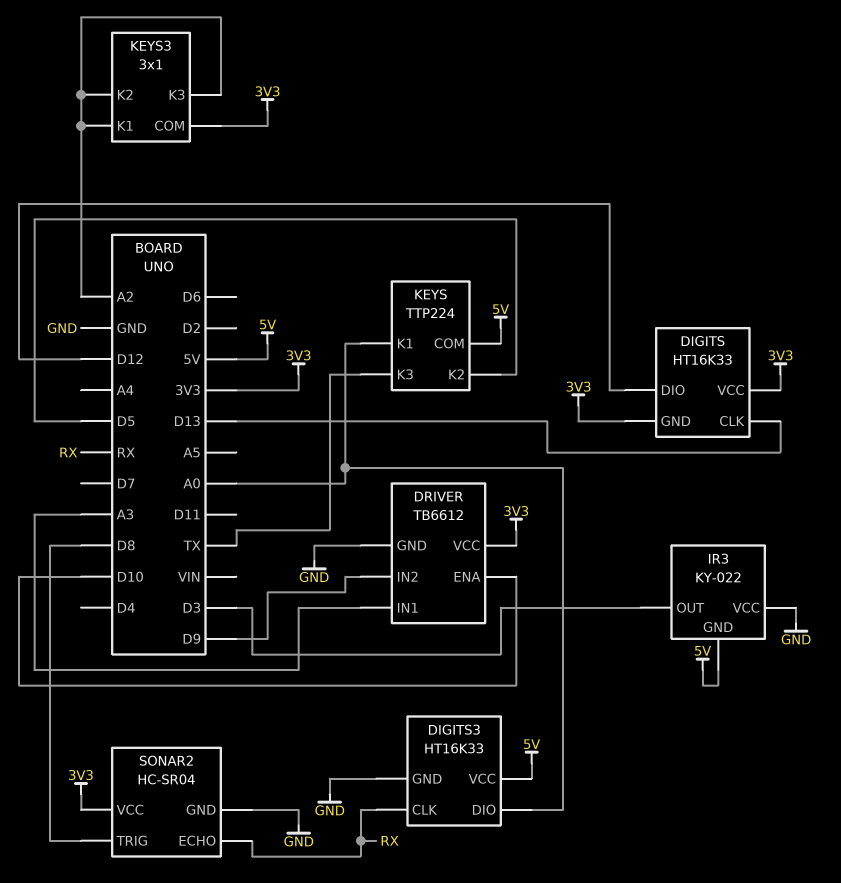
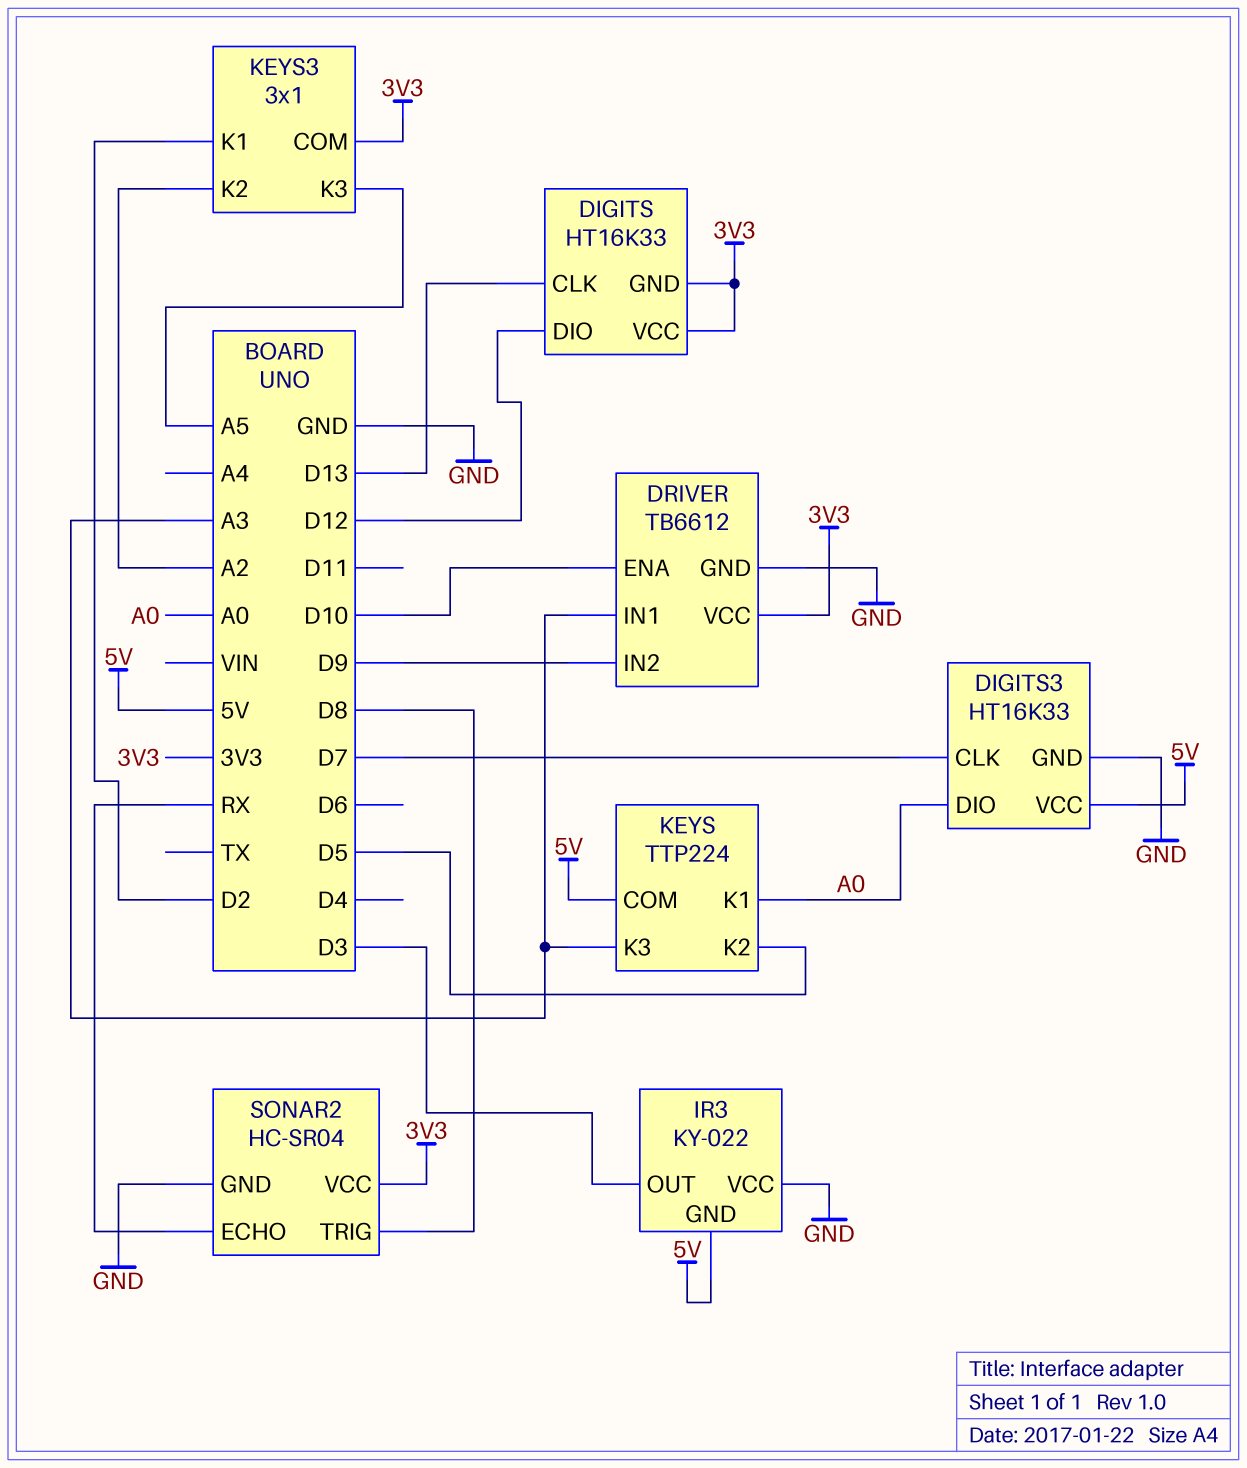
DIGITS3 pin CLK: RX -> D7
KEYS pin K3: TX -> A3
KEYS3 pin K1: A2 -> D2
KEYS3 pin K3: A2 -> A5

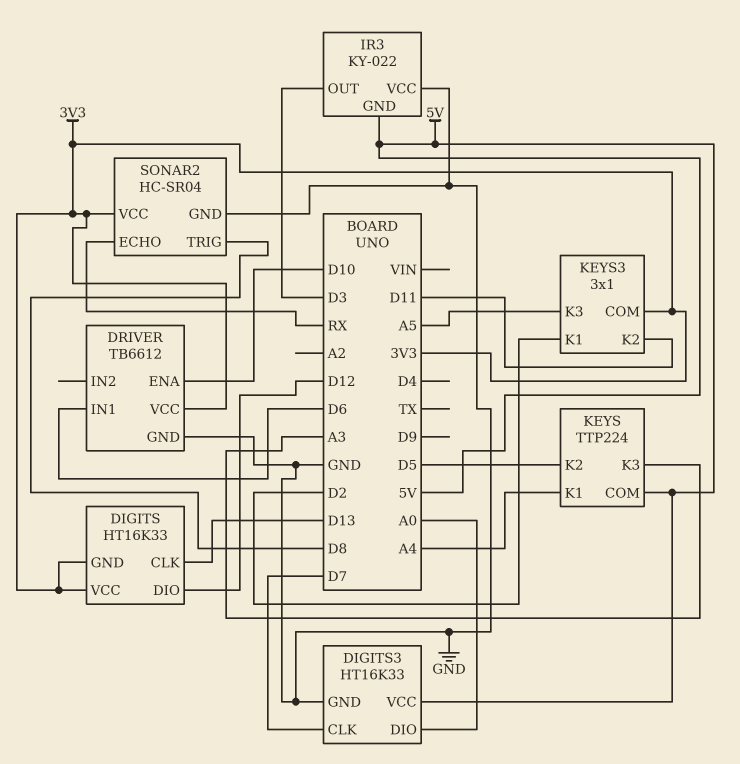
DRIVER pin IN1: A3 -> D6
DRIVER pin IN2: D9 -> none
KEYS pin K1: A0 -> A4
KEYS3 pin K2: A2 -> D11

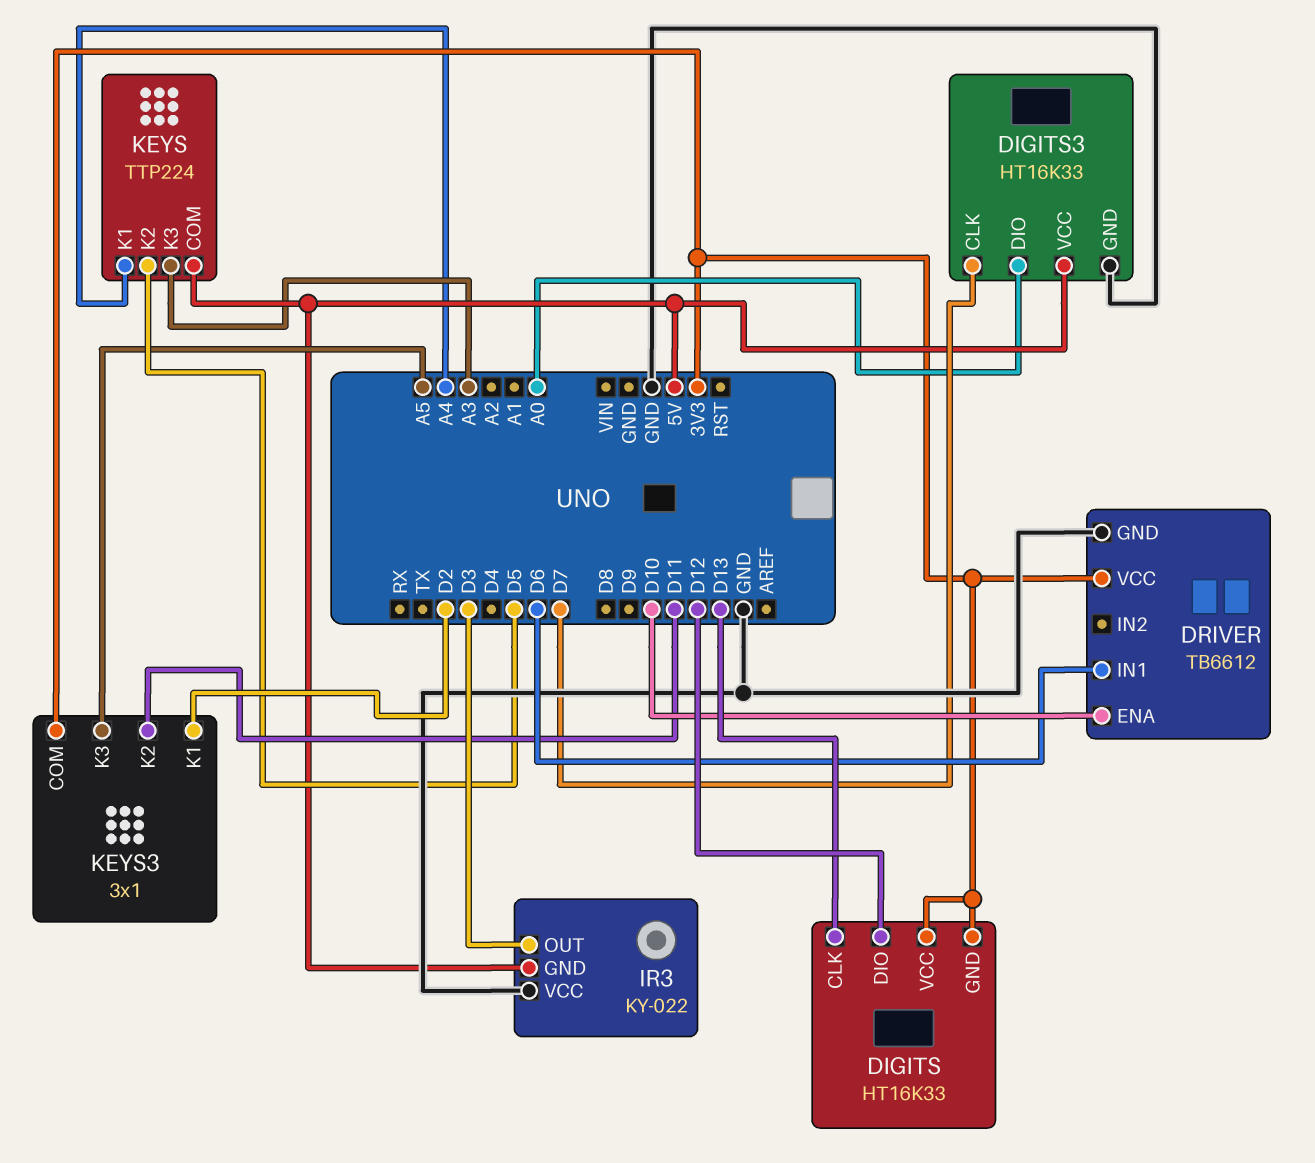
SONAR2: HC-SR04 -> none
SONAR2 pin ECHO: RX -> none
SONAR2 pin GND: GND -> none
SONAR2 pin TRIG: D8 -> none
SONAR2 pin VCC: 3V3 -> none

